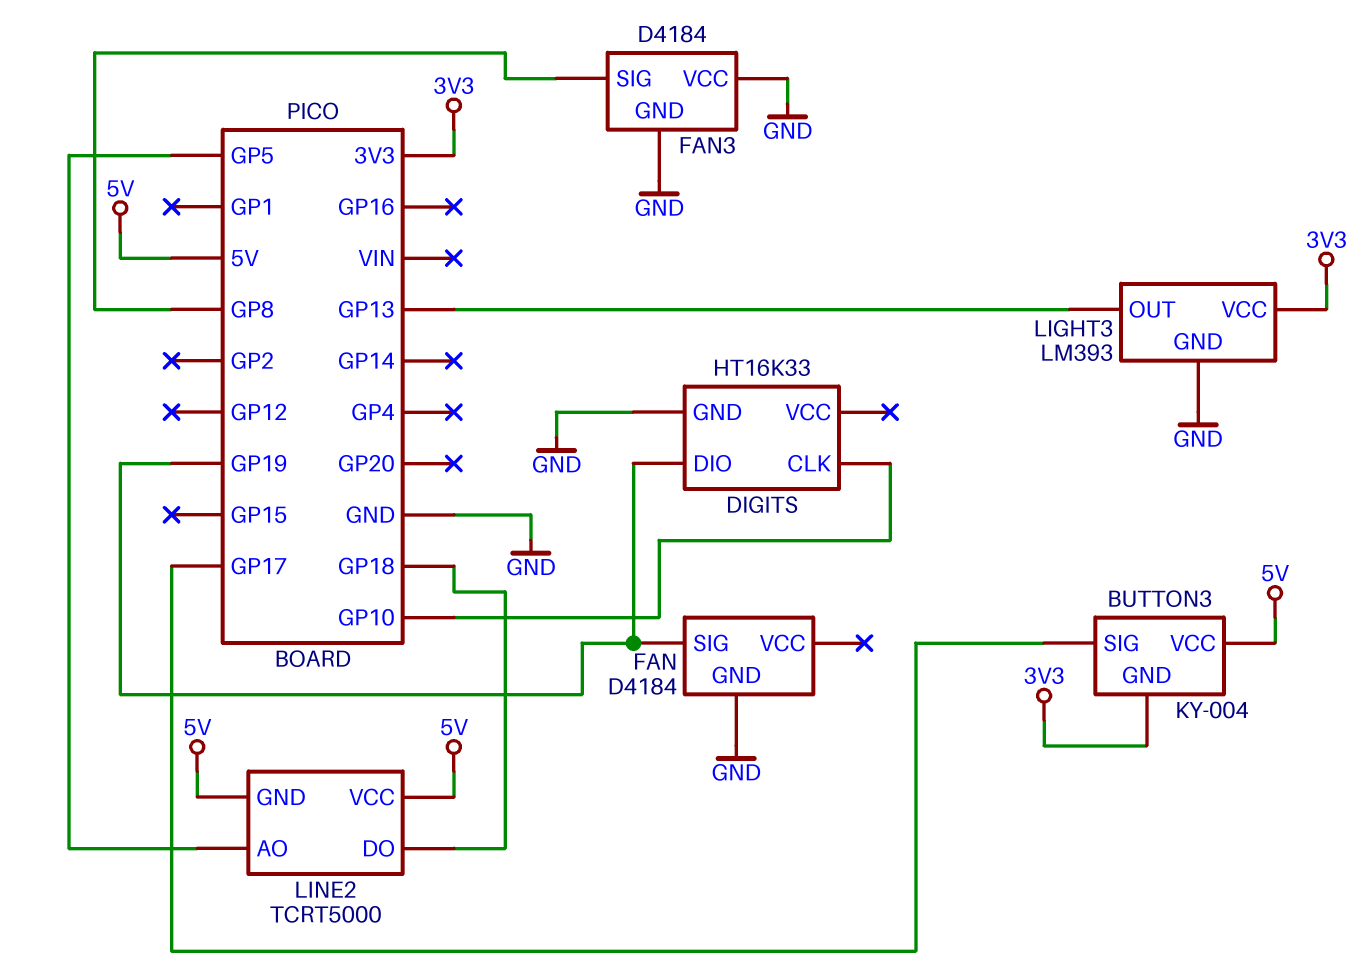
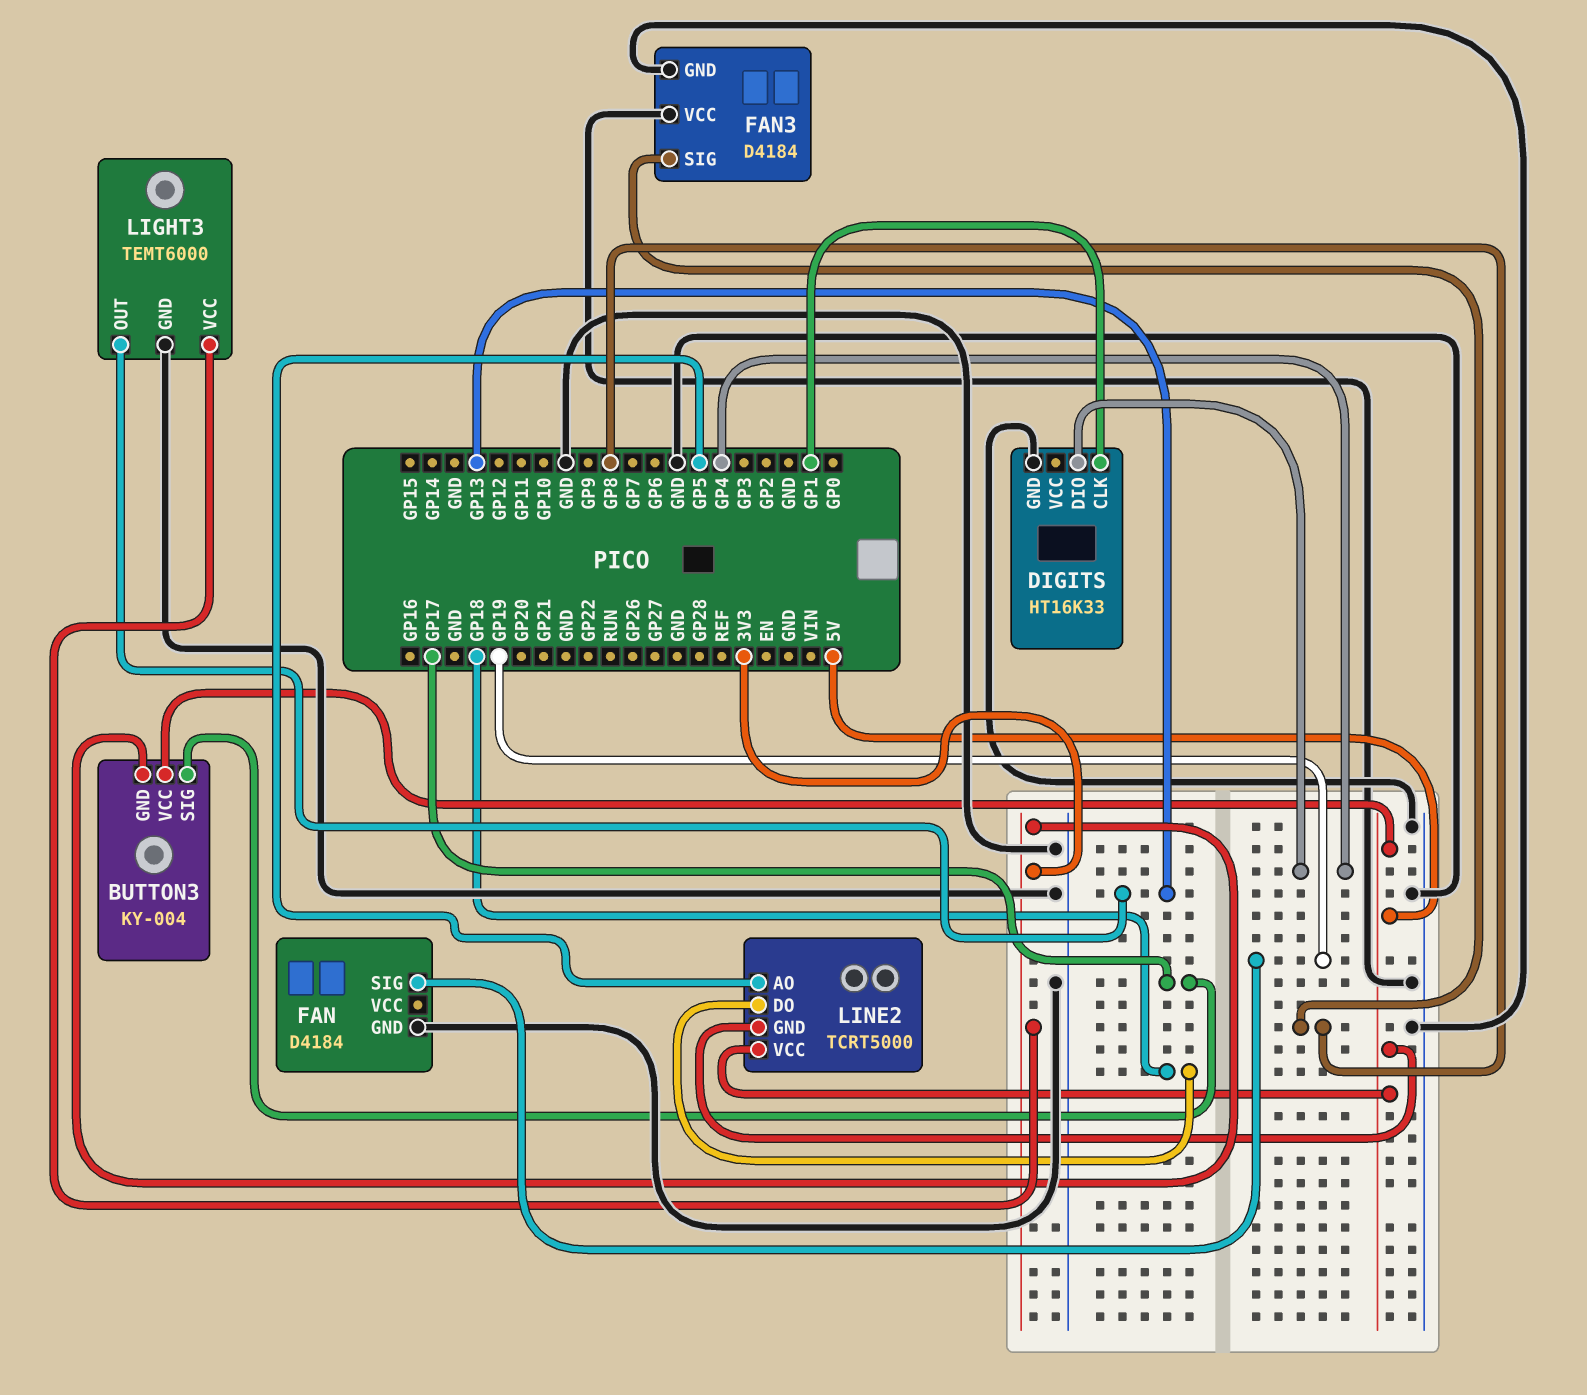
DIGITS pin CLK: GP10 -> GP1
DIGITS pin DIO: GP19 -> GP4
LIGHT3: LM393 -> TEMT6000

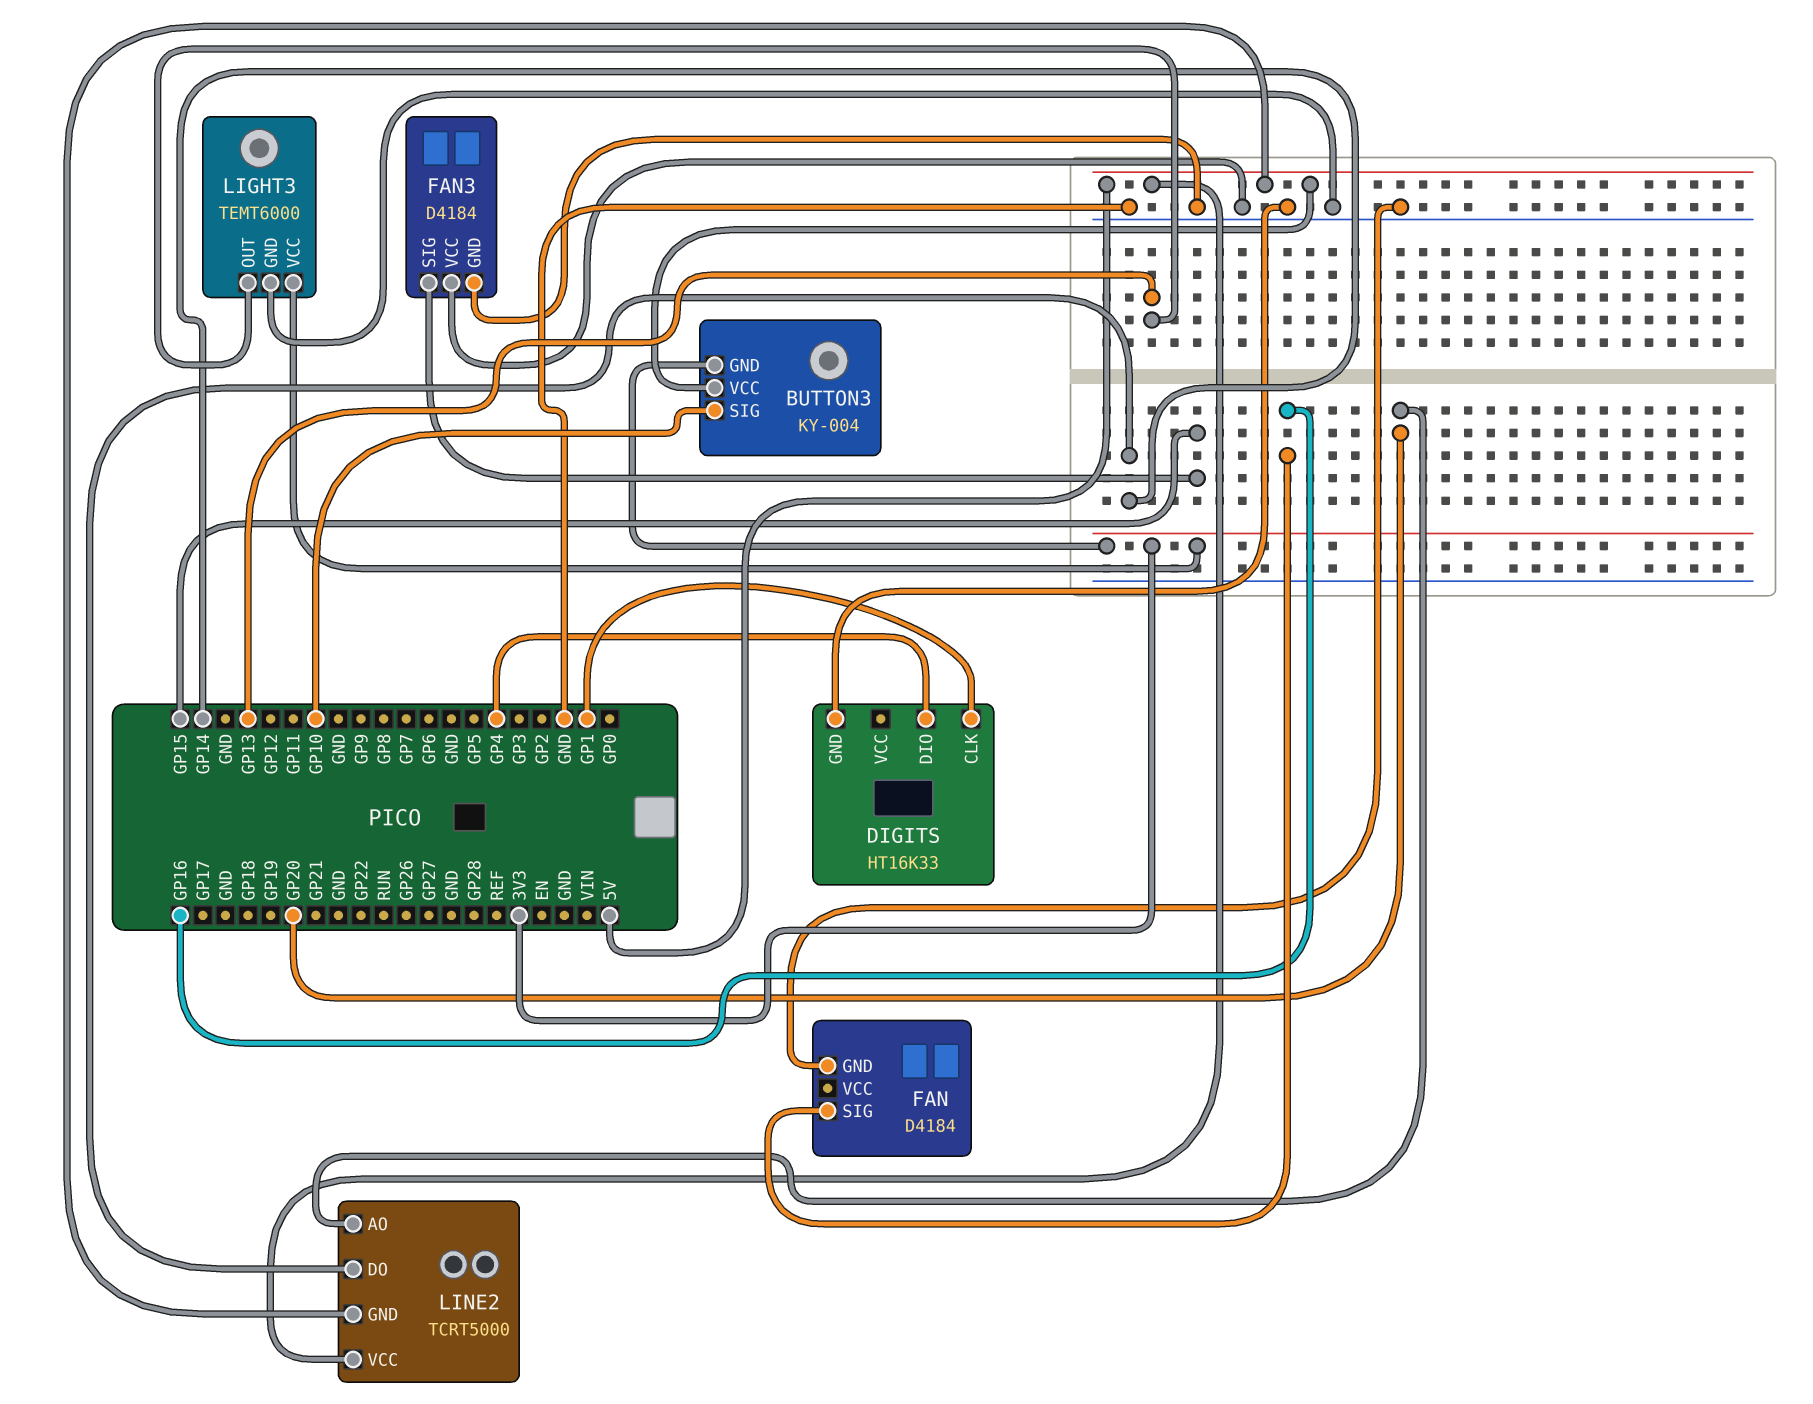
BUTTON3 pin SIG: GP17 -> GP10
FAN pin SIG: GP19 -> GP16
FAN3 pin SIG: GP8 -> GP15
LINE2 pin AO: GP5 -> GP20
LINE2 pin DO: GP18 -> GP14

